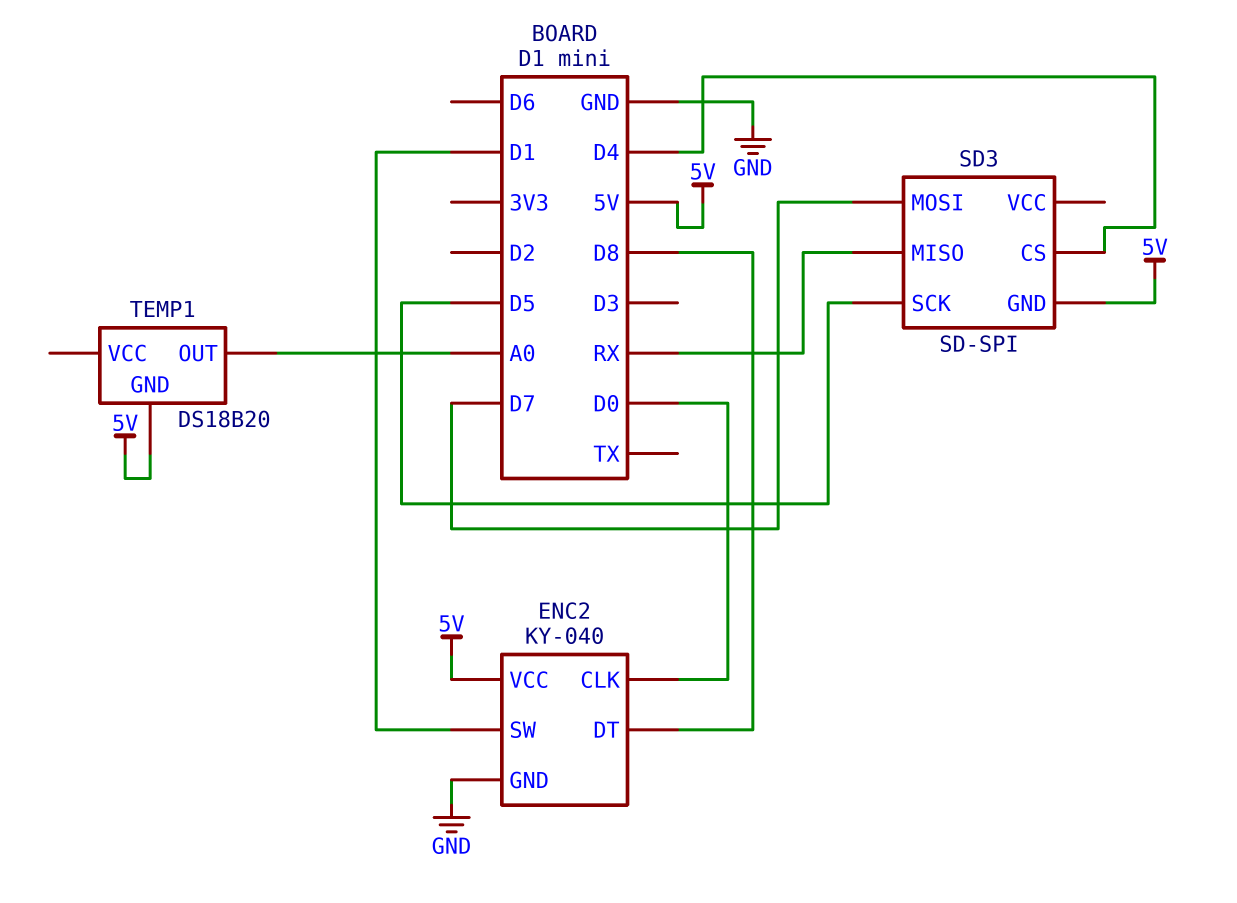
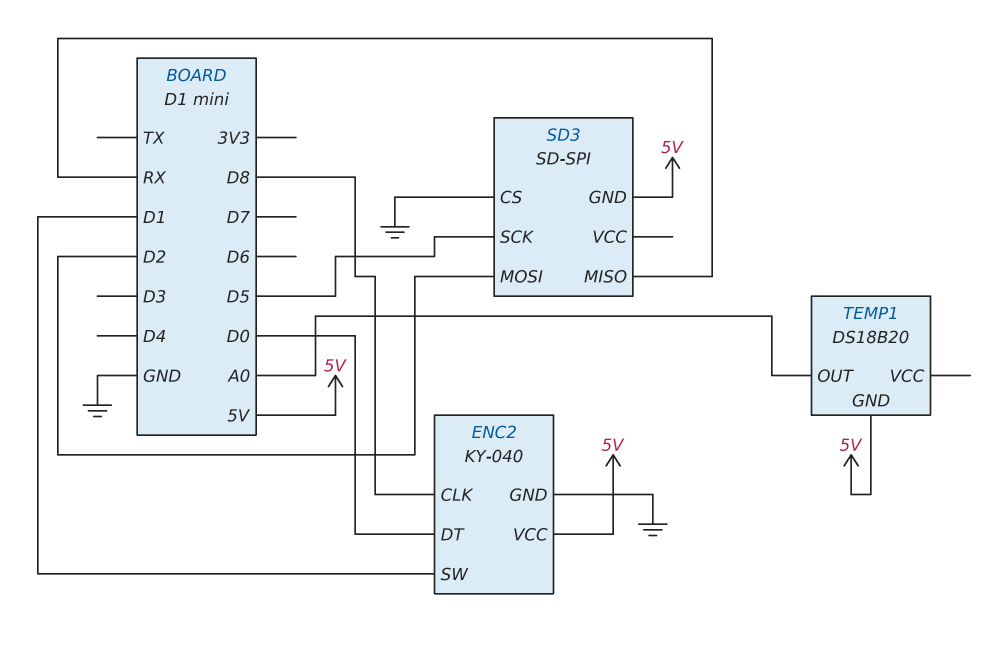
ENC2 pin CLK: D0 -> D8
ENC2 pin DT: D8 -> D0
SD3 pin CS: D4 -> GND
SD3 pin MOSI: D7 -> D2

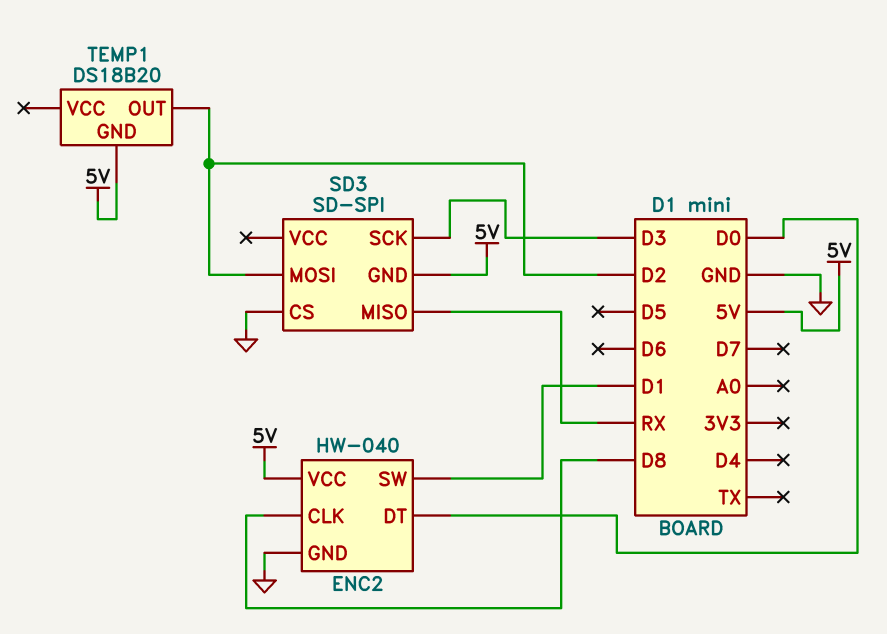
ENC2: KY-040 -> HW-040
SD3 pin SCK: D5 -> D3
TEMP1 pin OUT: A0 -> D2

